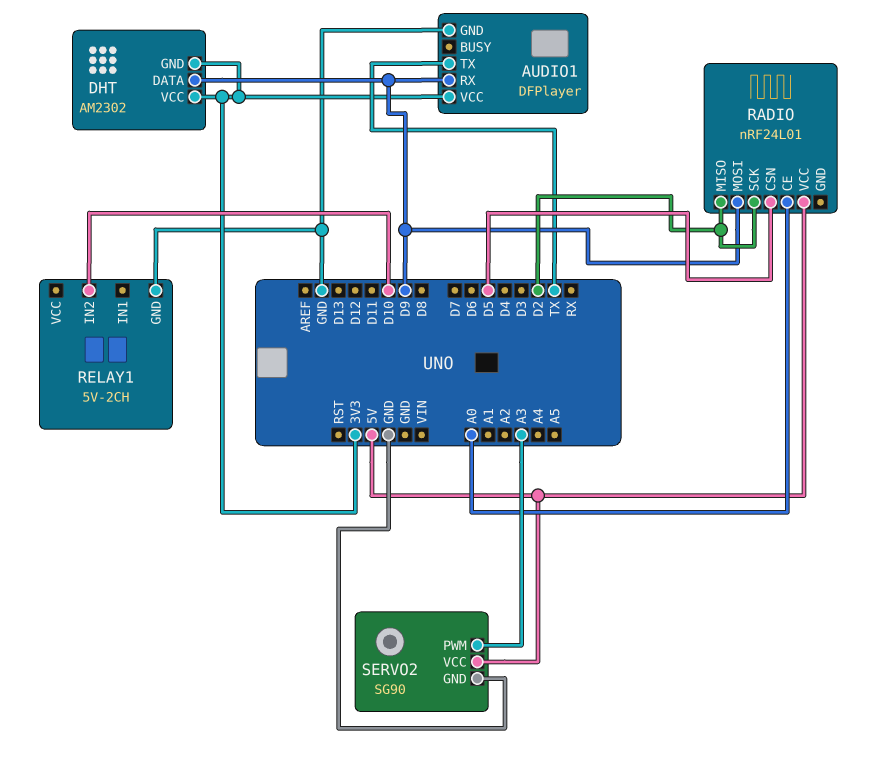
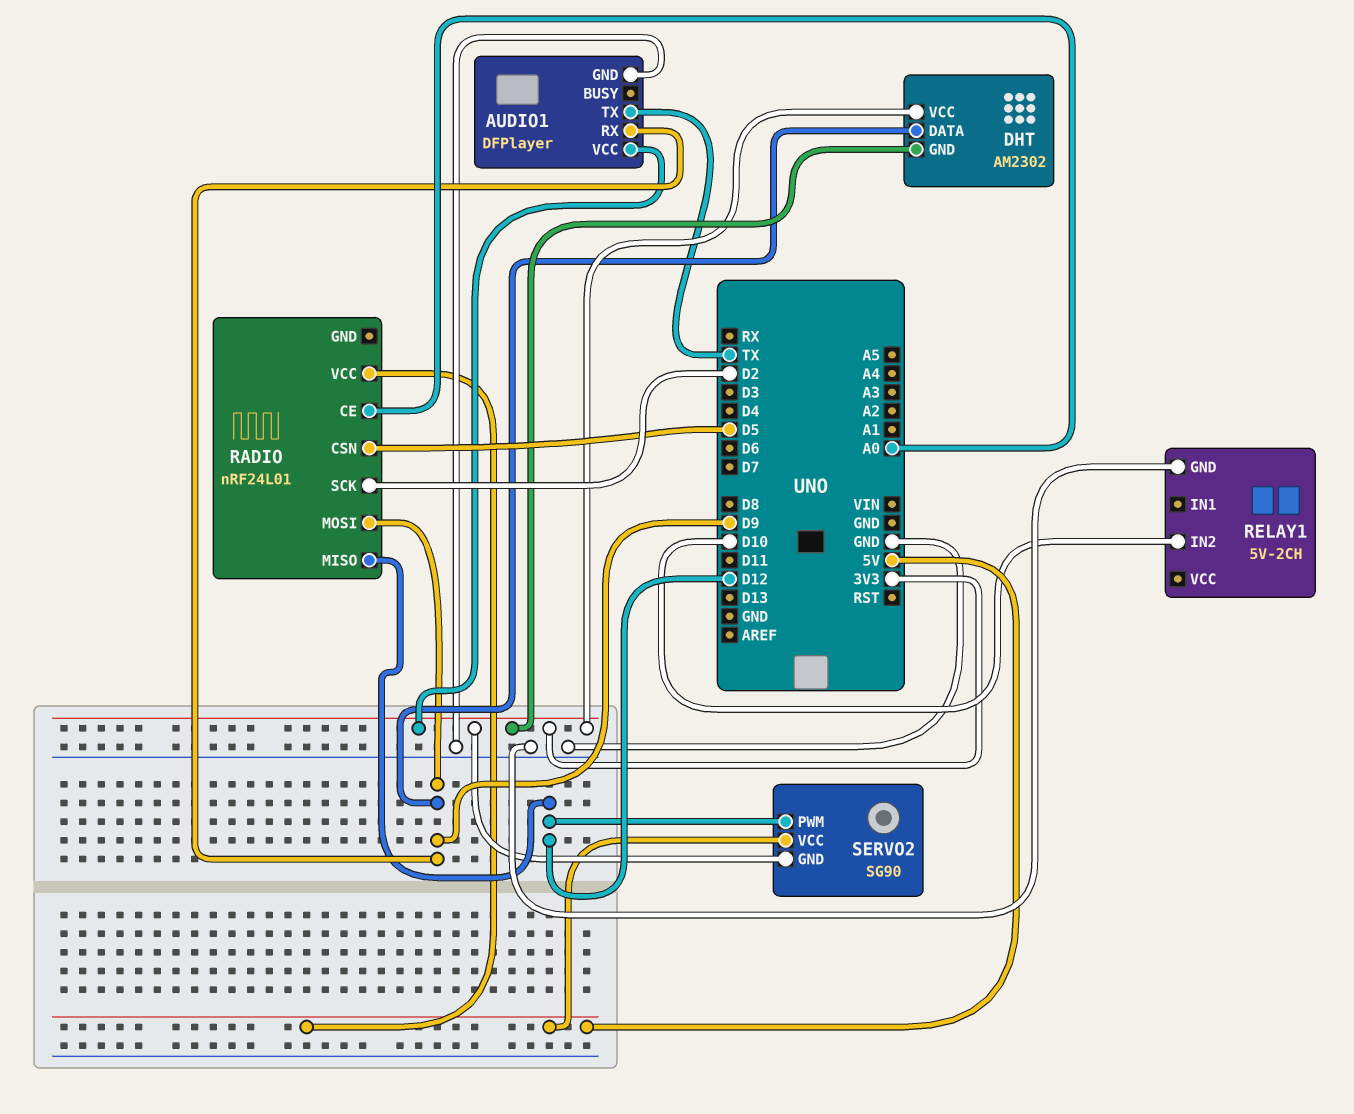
RADIO pin MISO: D2 -> D12
SERVO2 pin GND: GND -> 3V3
SERVO2 pin PWM: A3 -> D12

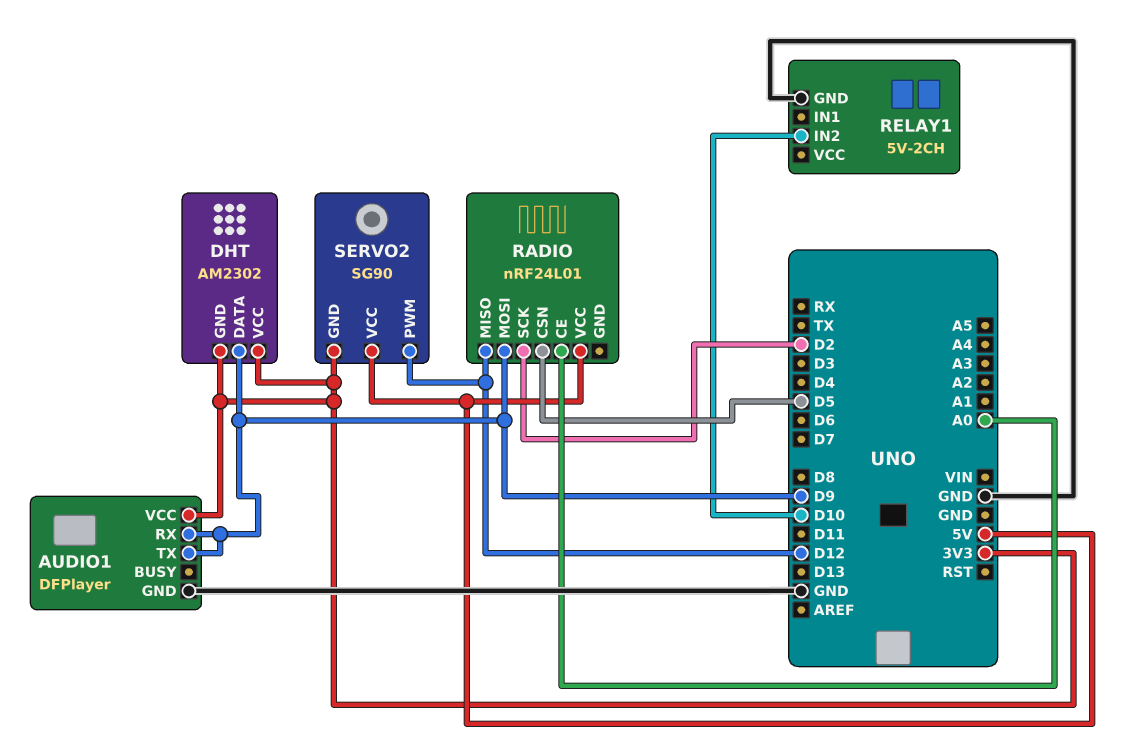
AUDIO1 pin TX: TX -> D9

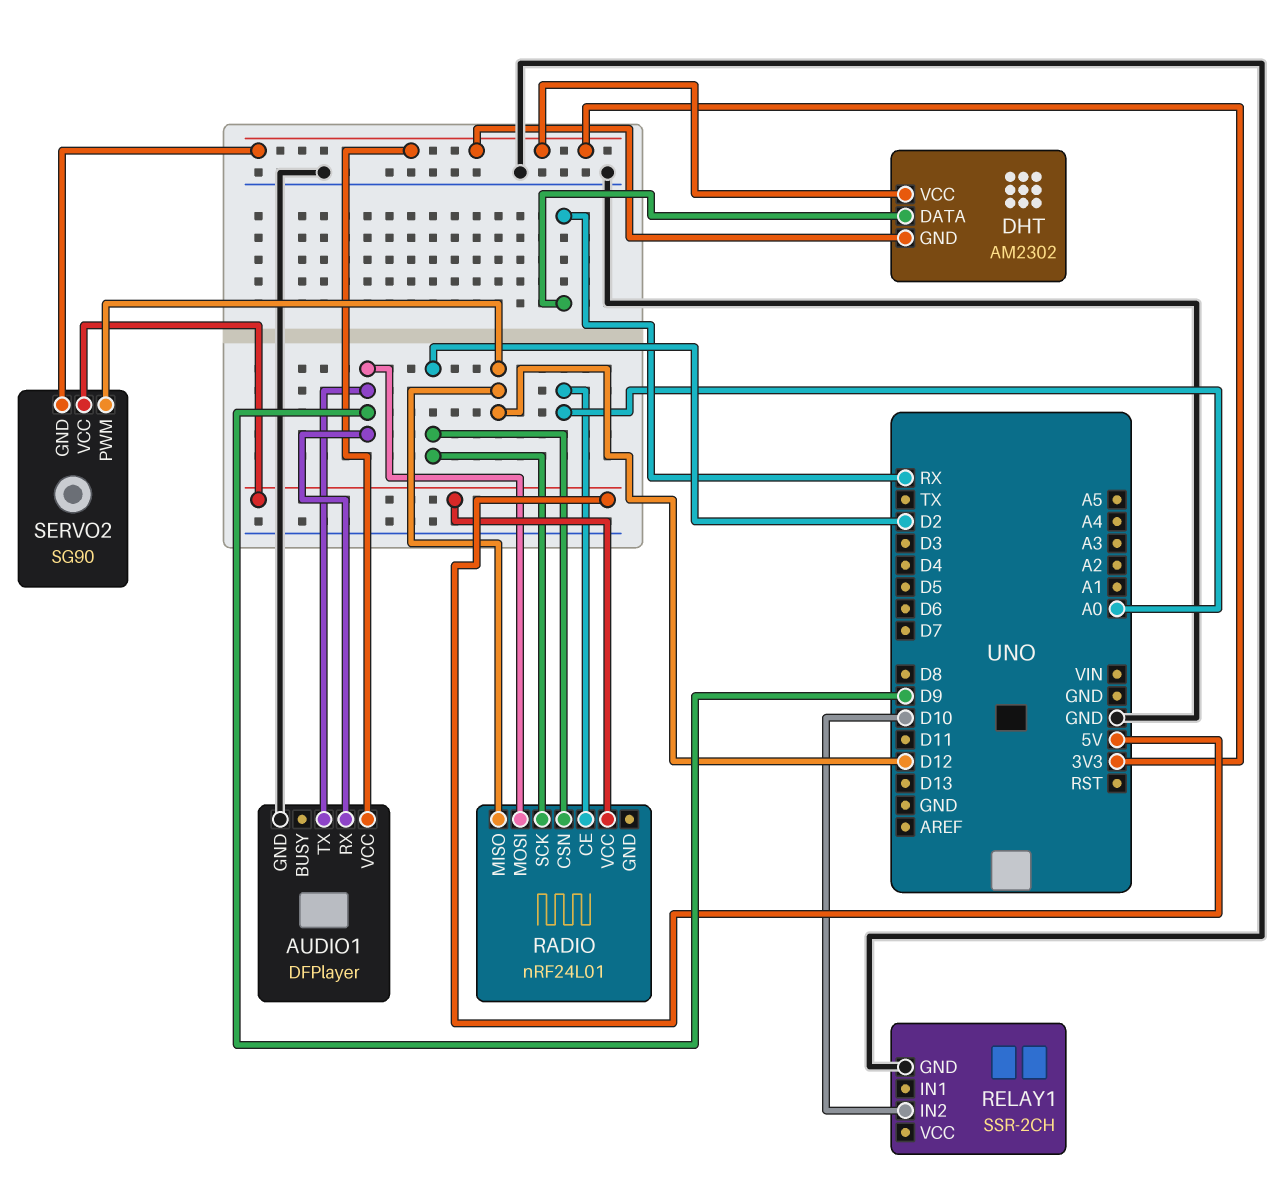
DHT pin DATA: D9 -> RX
RADIO pin CSN: D5 -> D2
RELAY1: 5V-2CH -> SSR-2CH

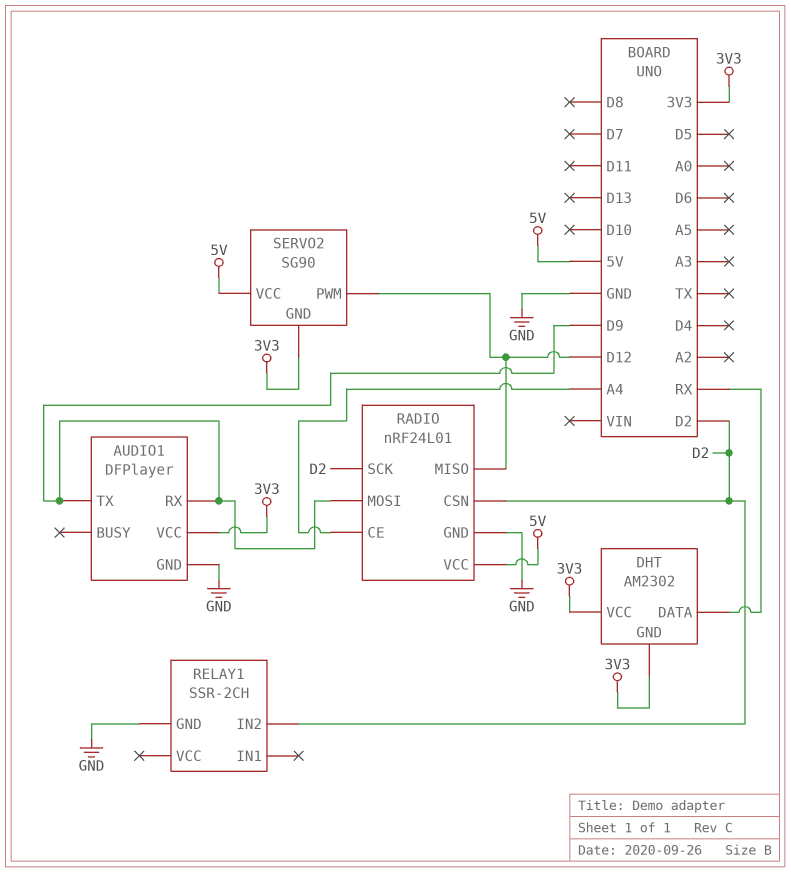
RADIO pin CE: A0 -> A4
RADIO pin GND: none -> GND
RELAY1 pin IN2: D10 -> D2

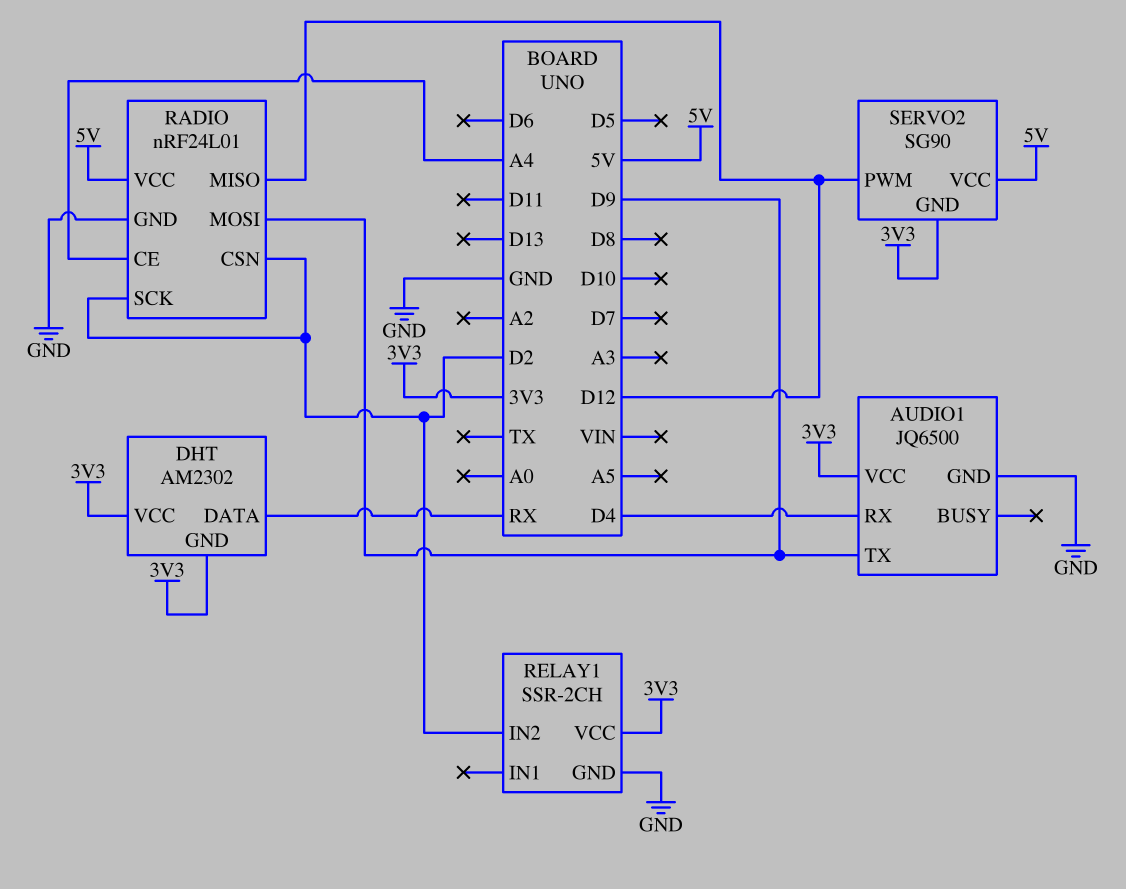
AUDIO1: DFPlayer -> JQ6500
AUDIO1 pin RX: D9 -> D4
RELAY1 pin VCC: none -> 3V3

